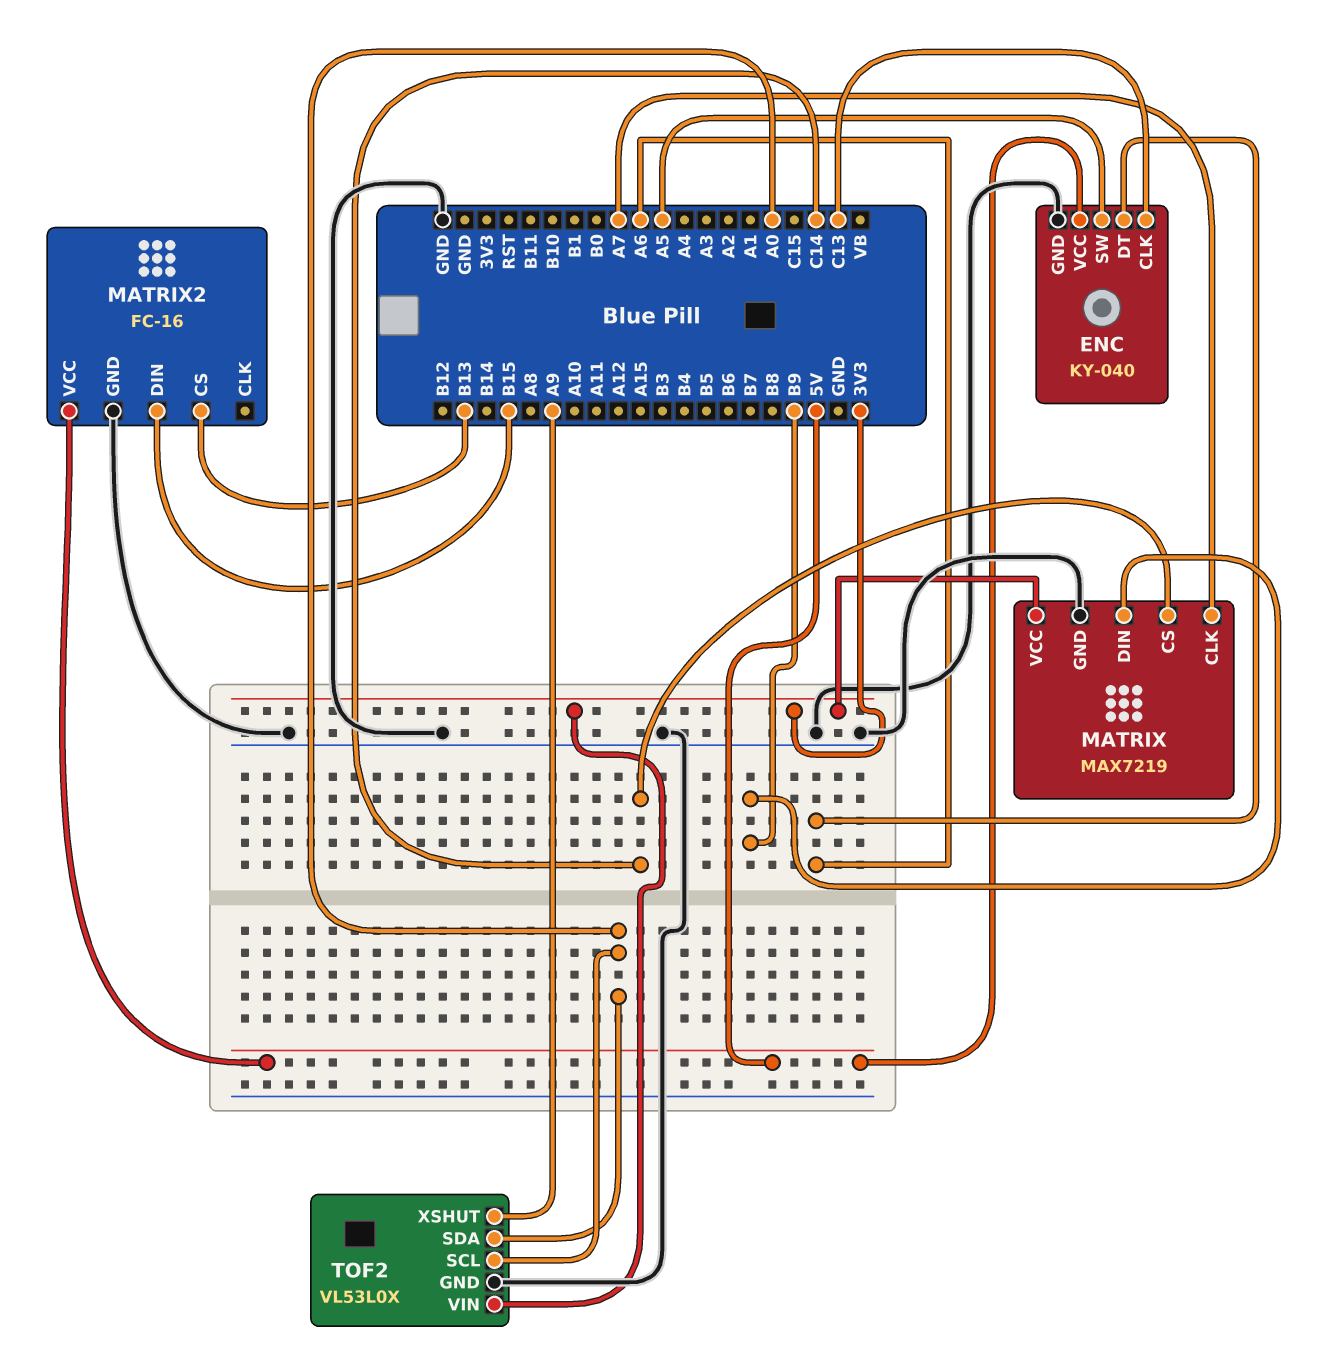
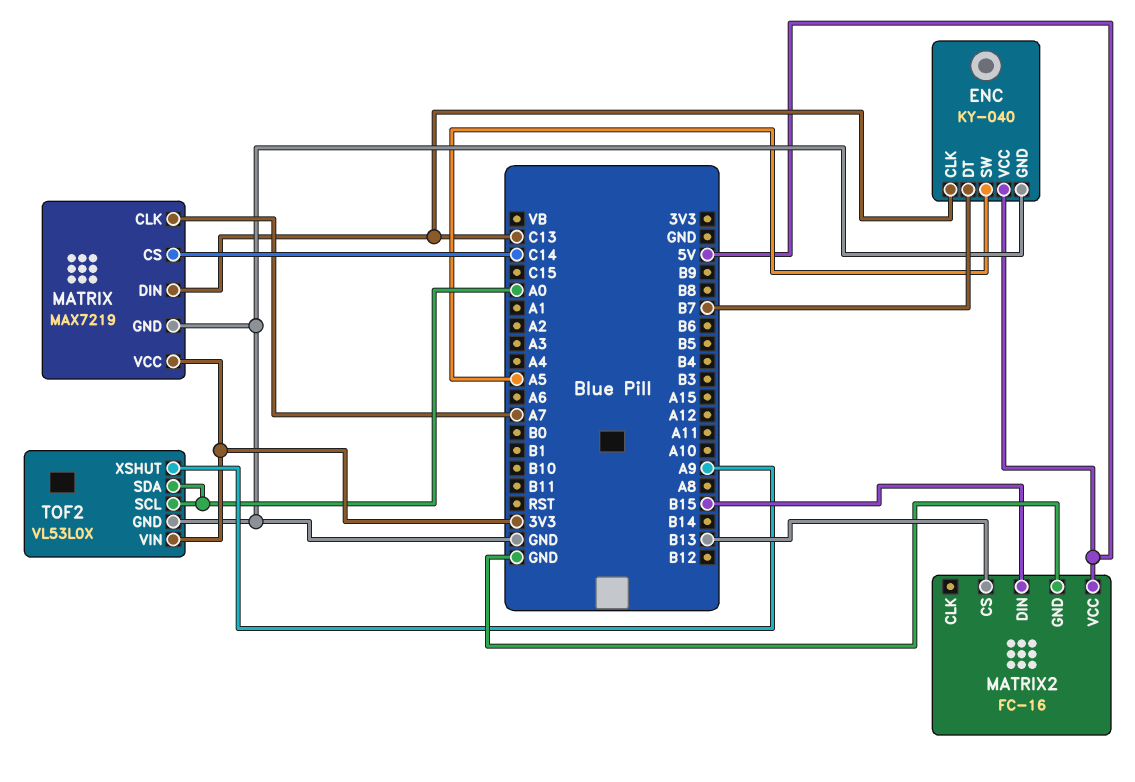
ENC pin DT: A6 -> B7
MATRIX pin DIN: B9 -> C13

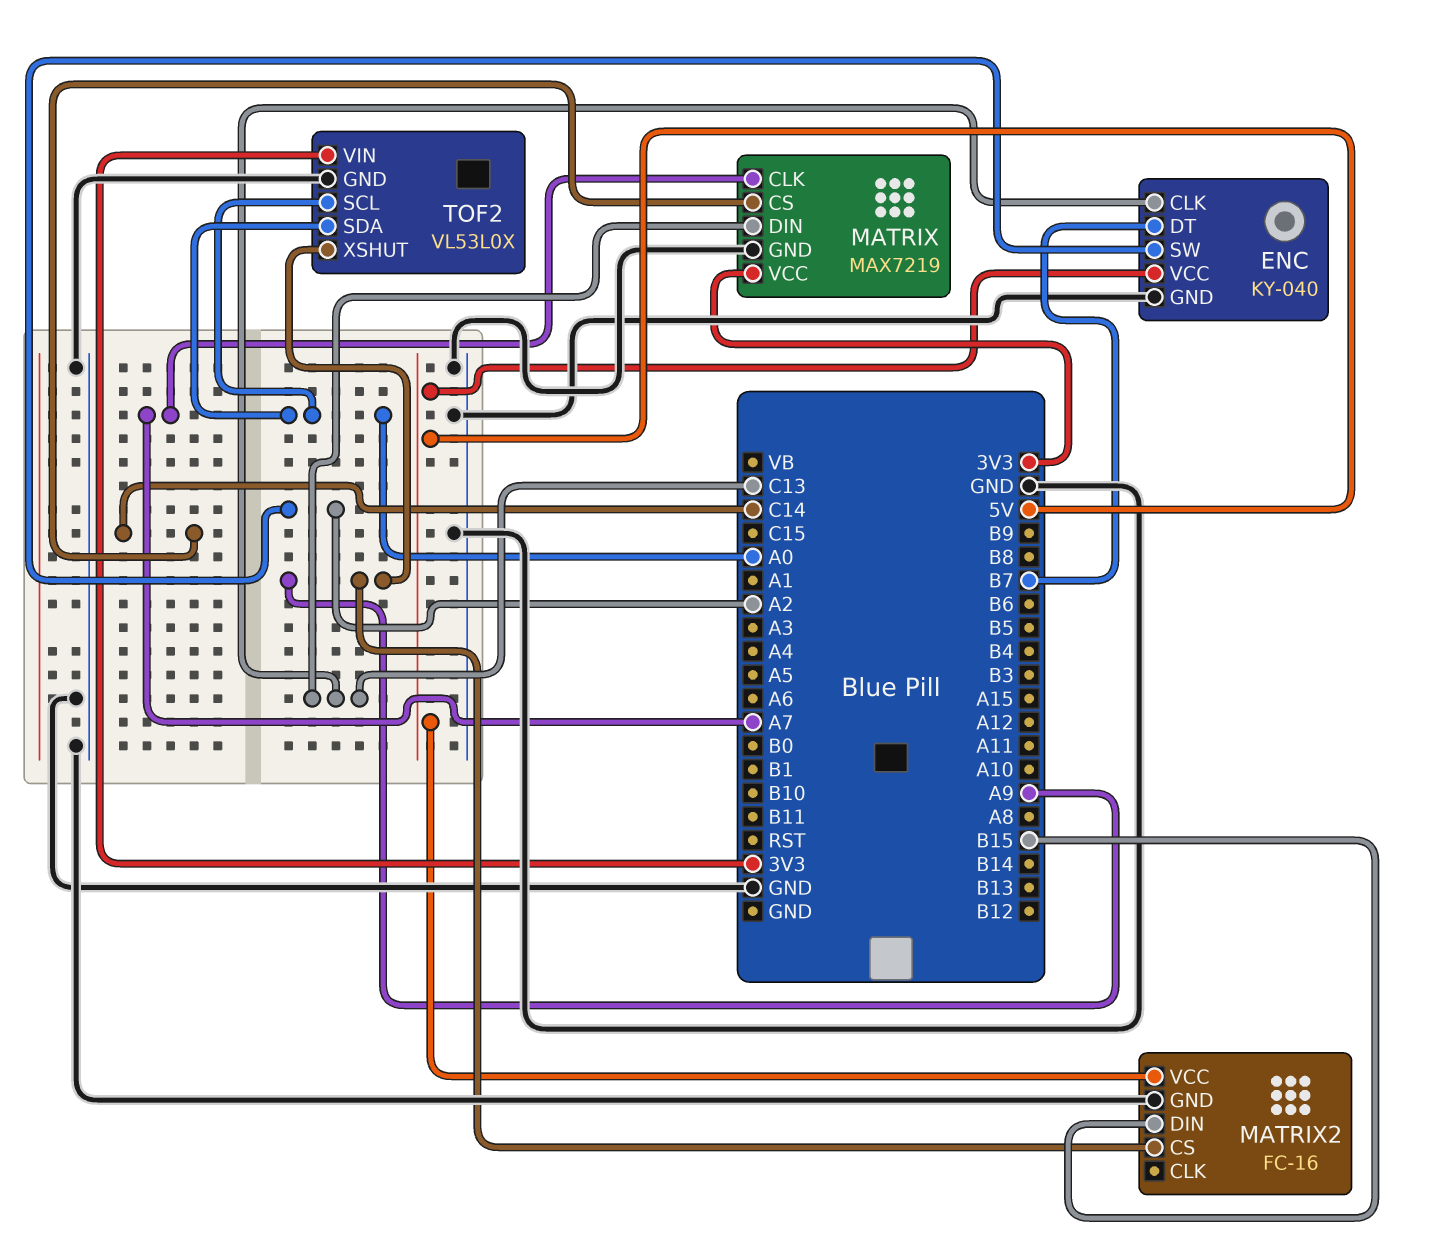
ENC pin SW: A5 -> A2
MATRIX2 pin CS: B13 -> A9

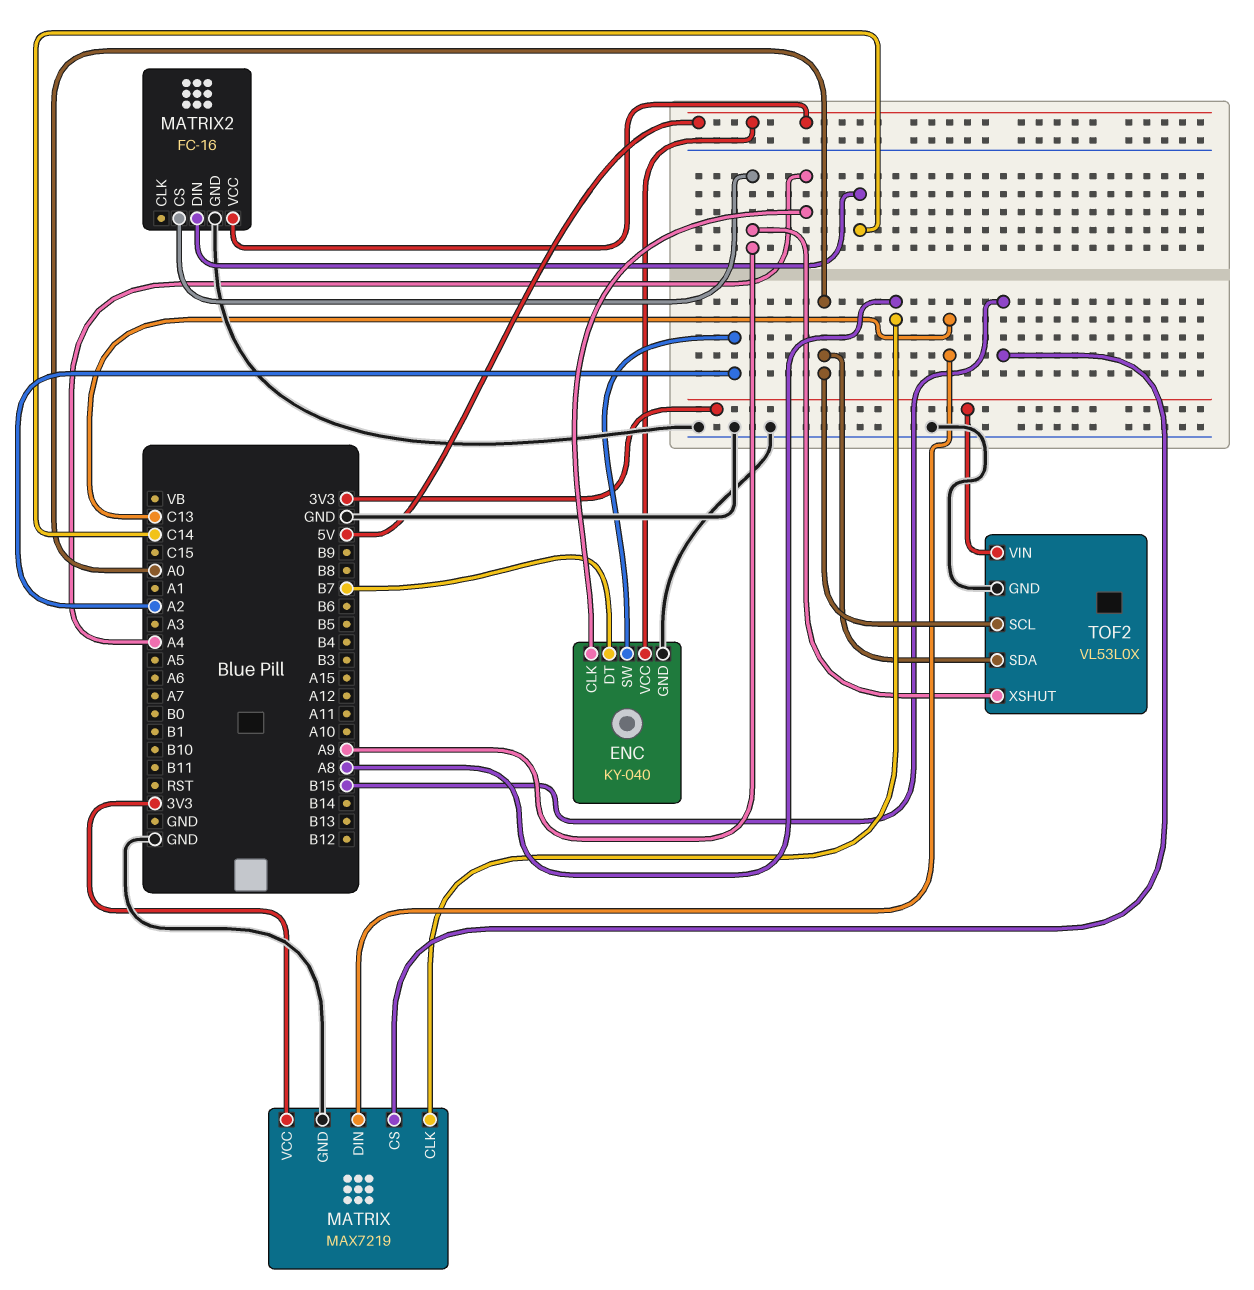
ENC pin CLK: C13 -> A4
MATRIX pin CLK: A7 -> A8
MATRIX pin CS: C14 -> B15
MATRIX2 pin DIN: B15 -> C14

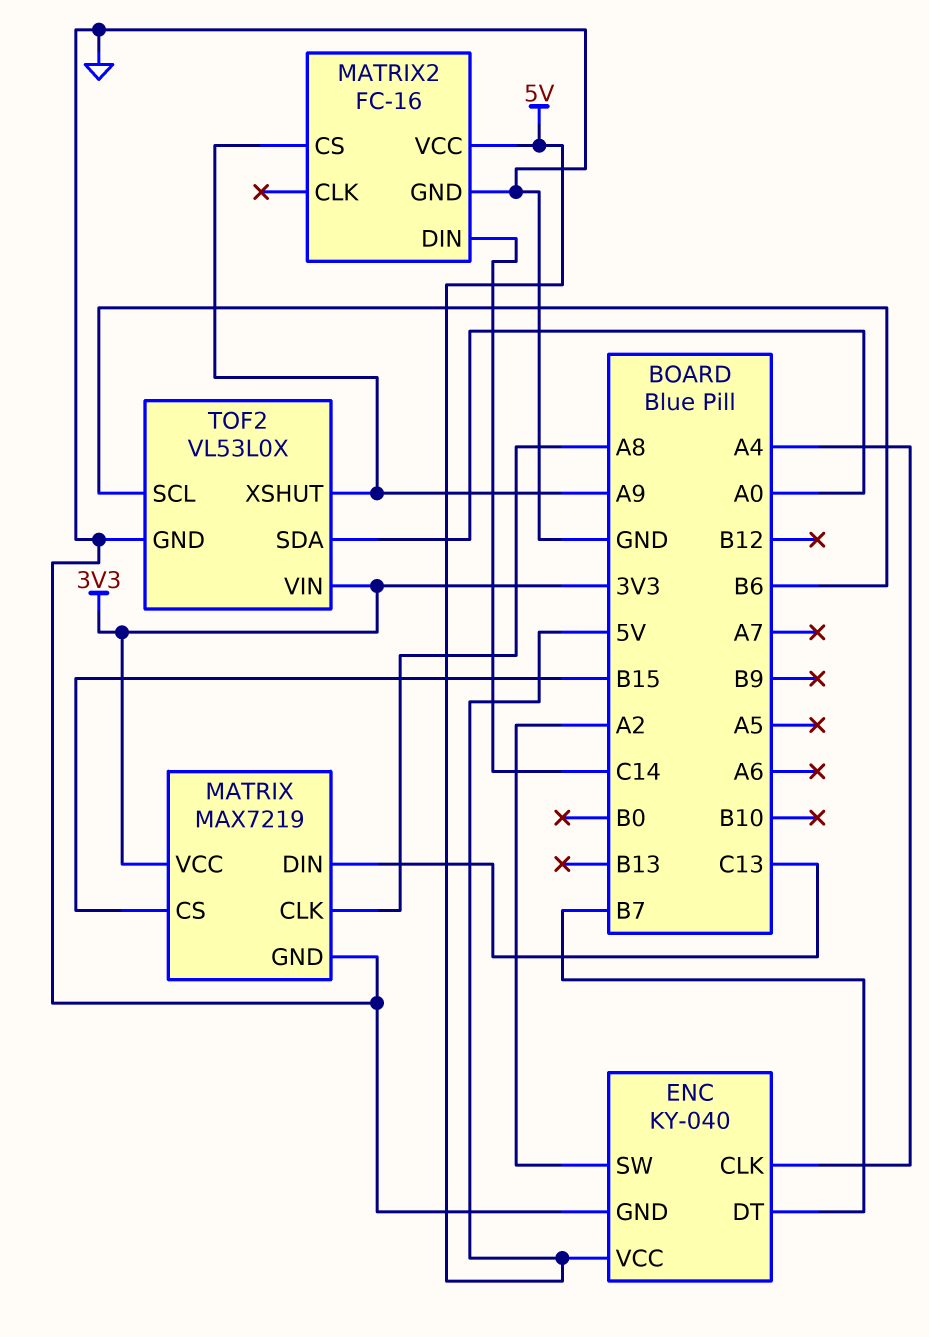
TOF2 pin SCL: A0 -> B6

